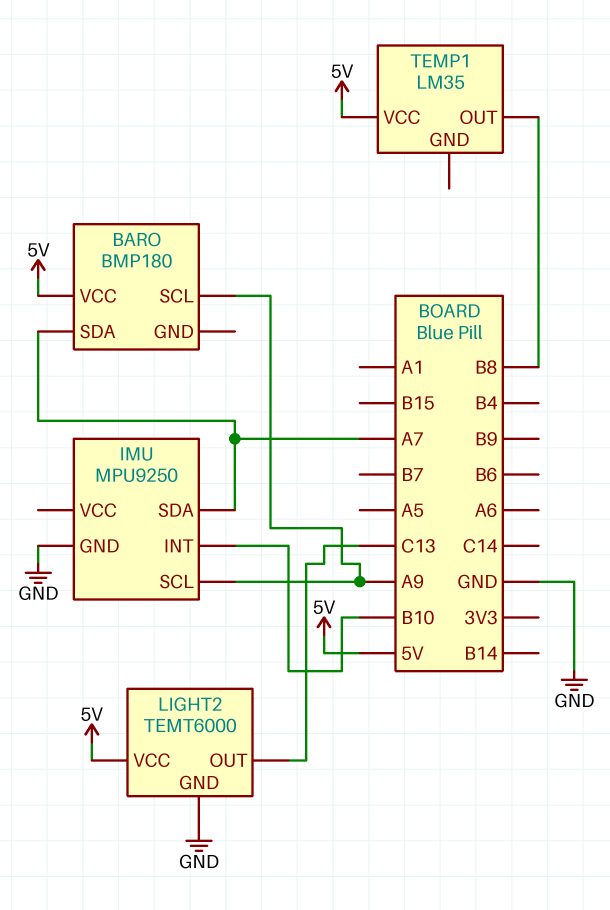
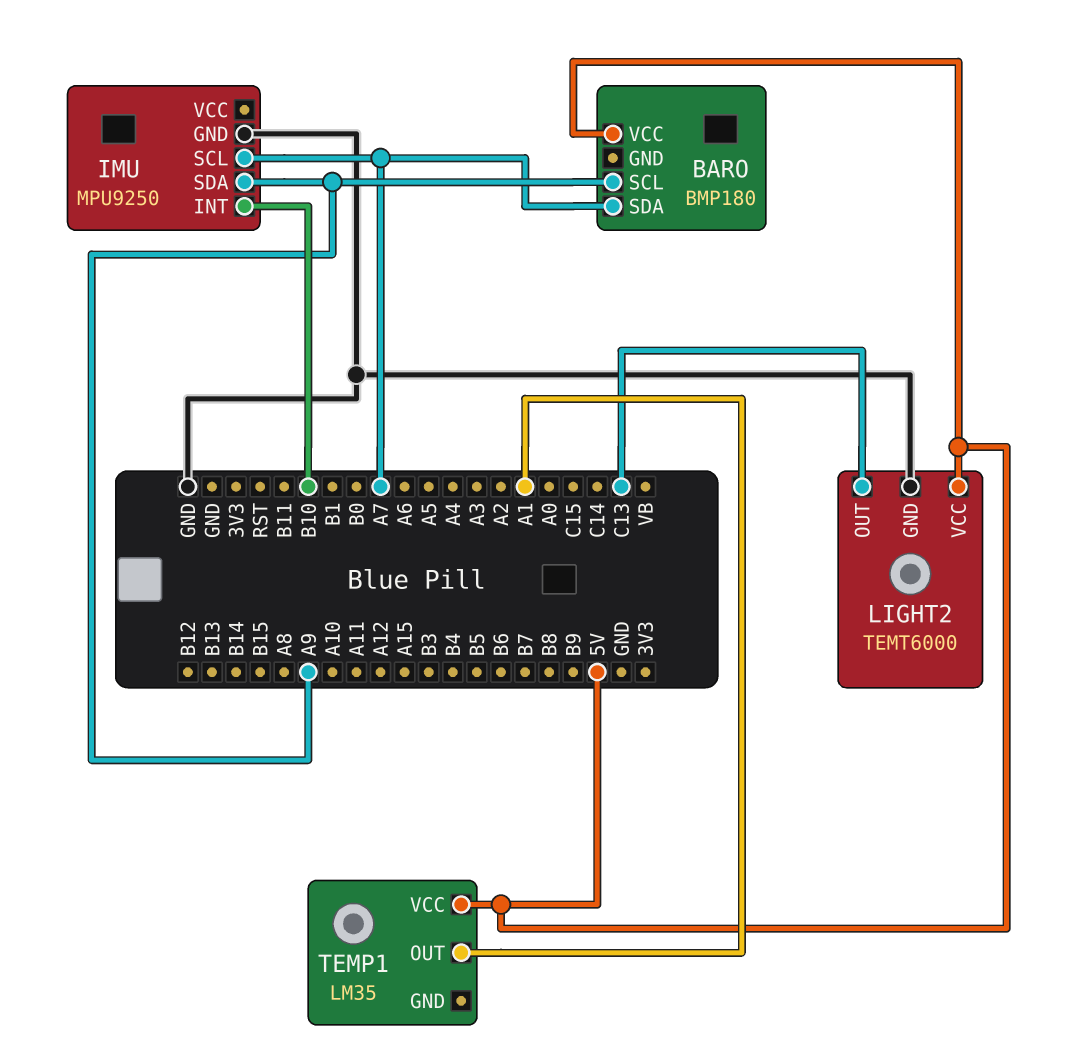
IMU pin SCL: A9 -> A7
IMU pin SDA: A7 -> A9
TEMP1 pin OUT: B8 -> A1

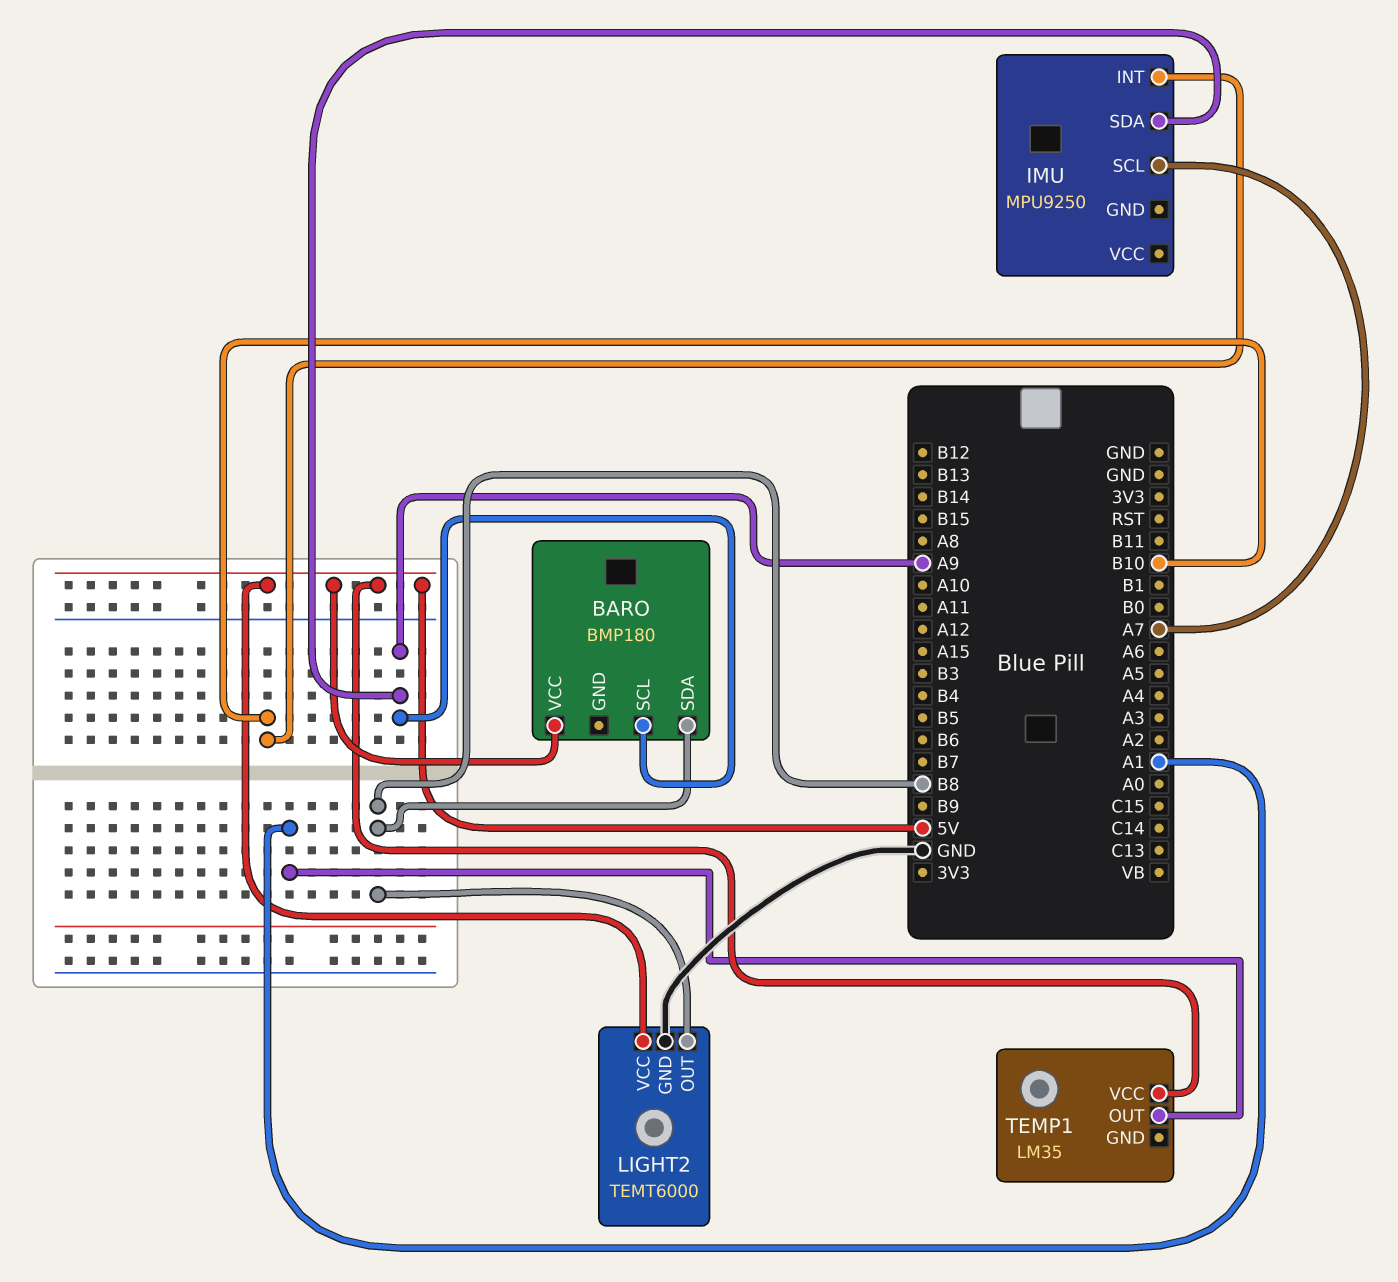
BARO pin SDA: A7 -> B8
IMU pin GND: GND -> none
LIGHT2 pin OUT: C13 -> B8

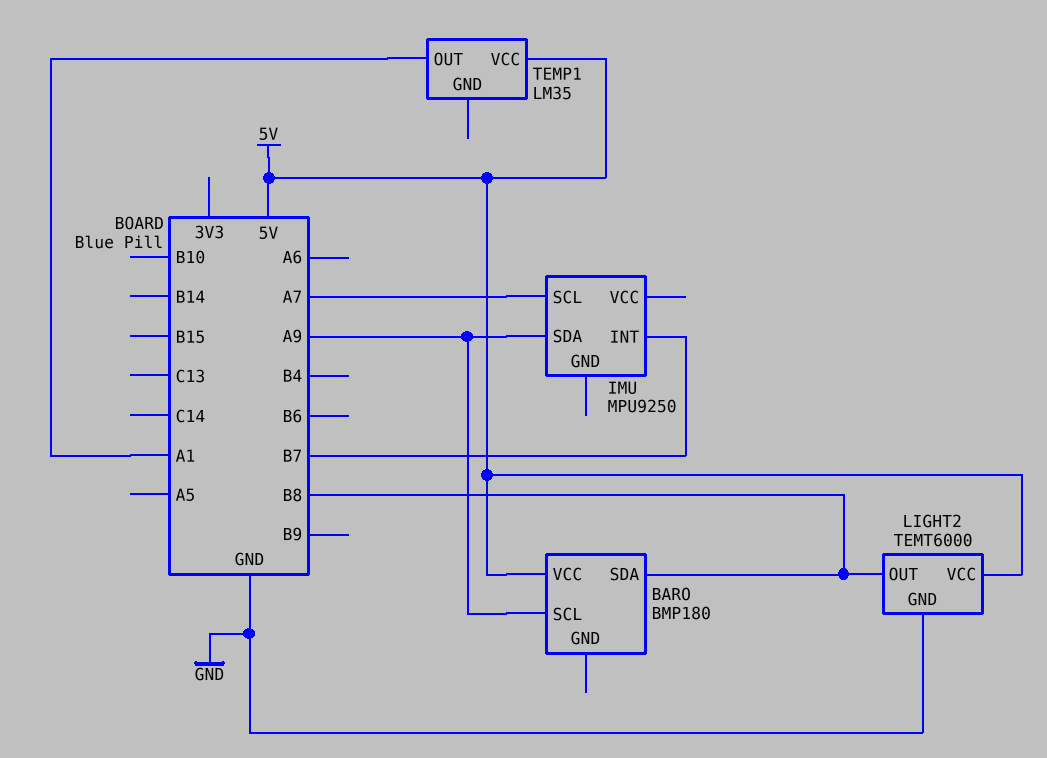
IMU pin INT: B10 -> B7

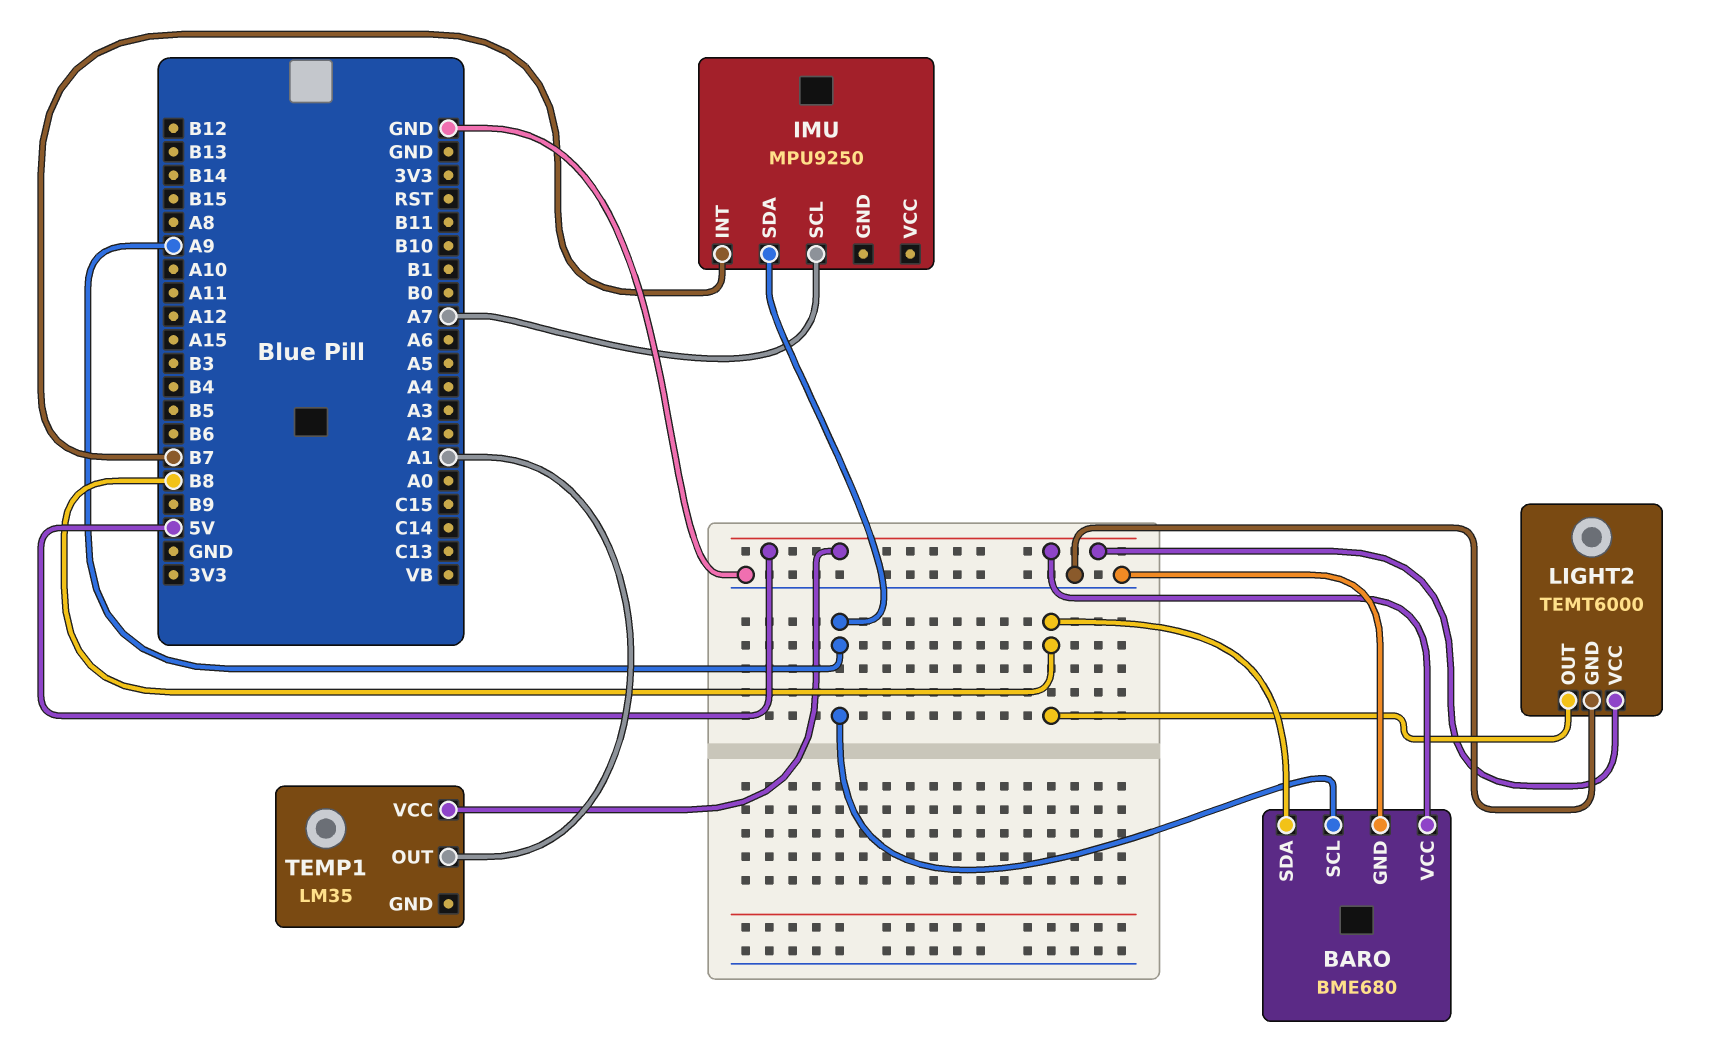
BARO: BMP180 -> BME680
BARO pin GND: none -> GND

